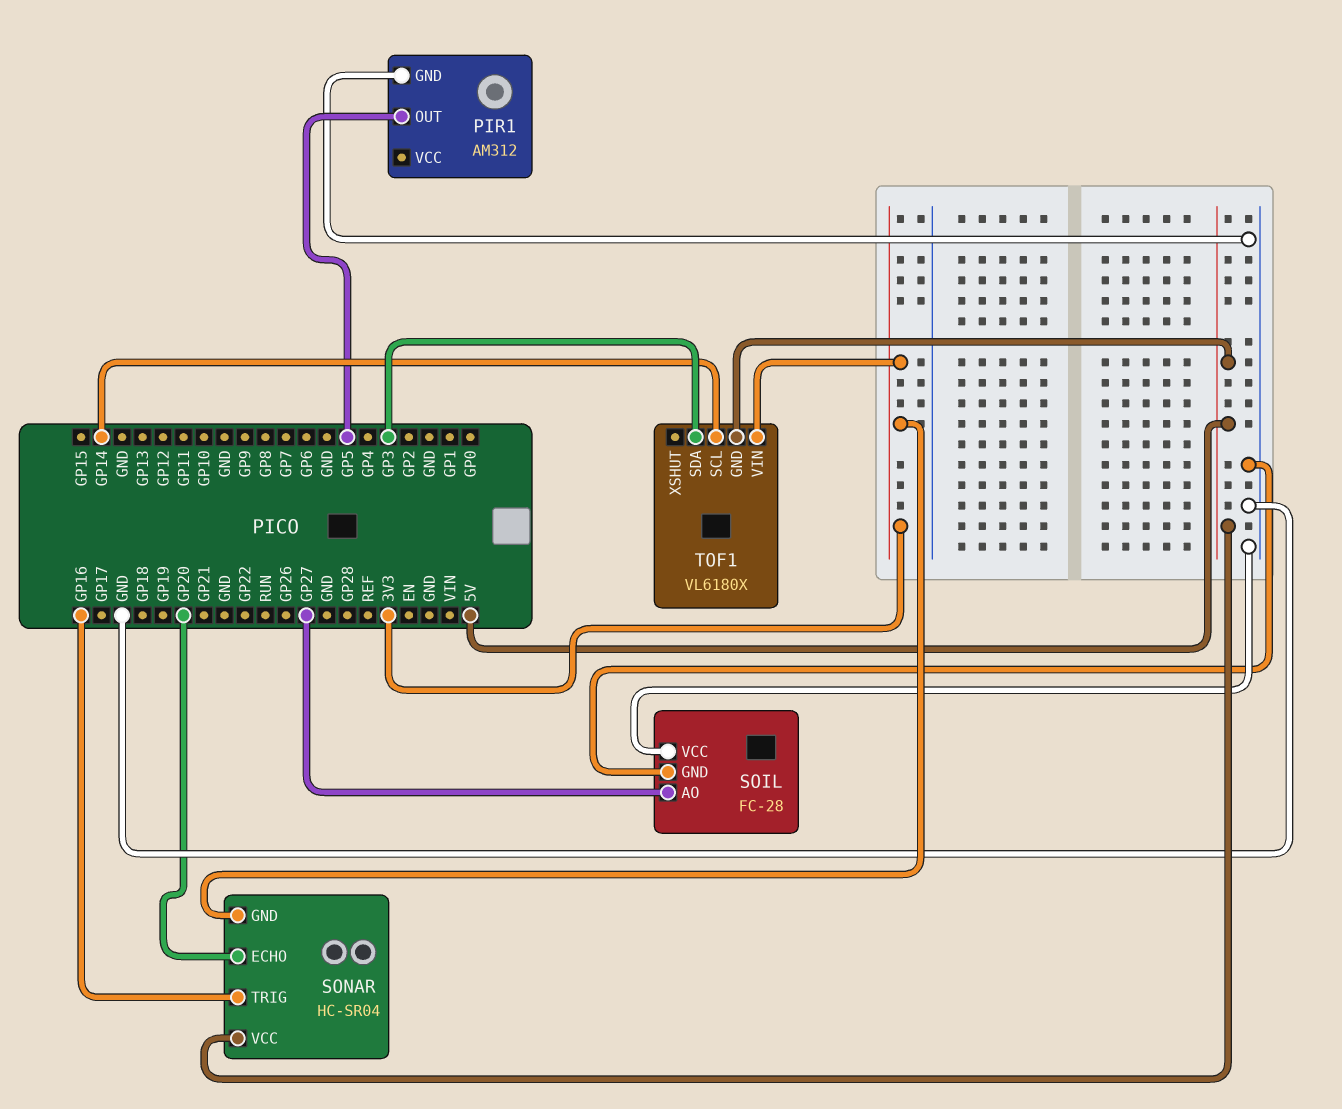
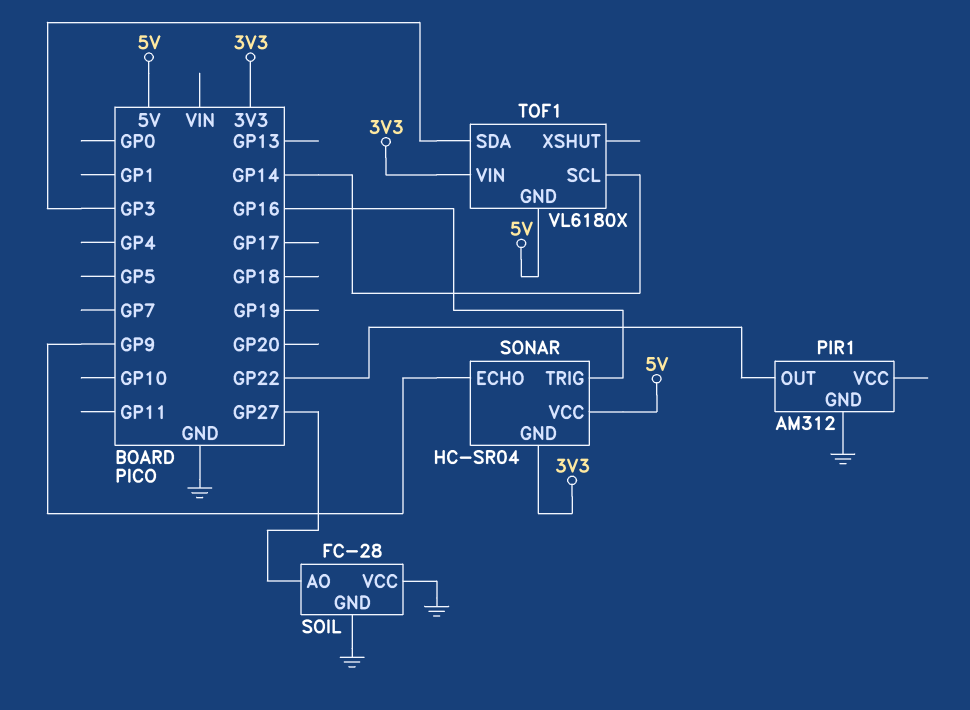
PIR1 pin OUT: GP5 -> GP22
SONAR pin ECHO: GP20 -> GP9

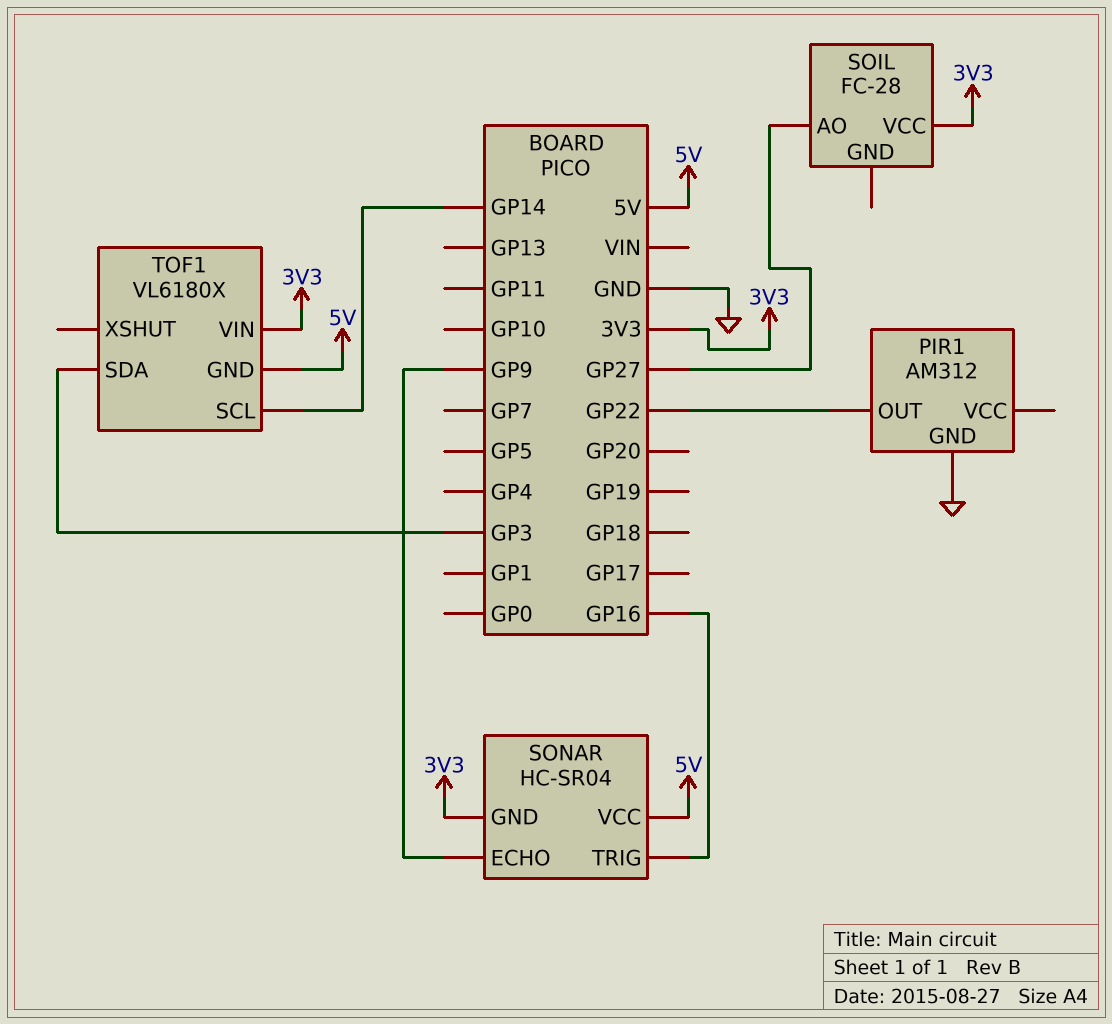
SOIL pin GND: GND -> none
SOIL pin VCC: GND -> 3V3

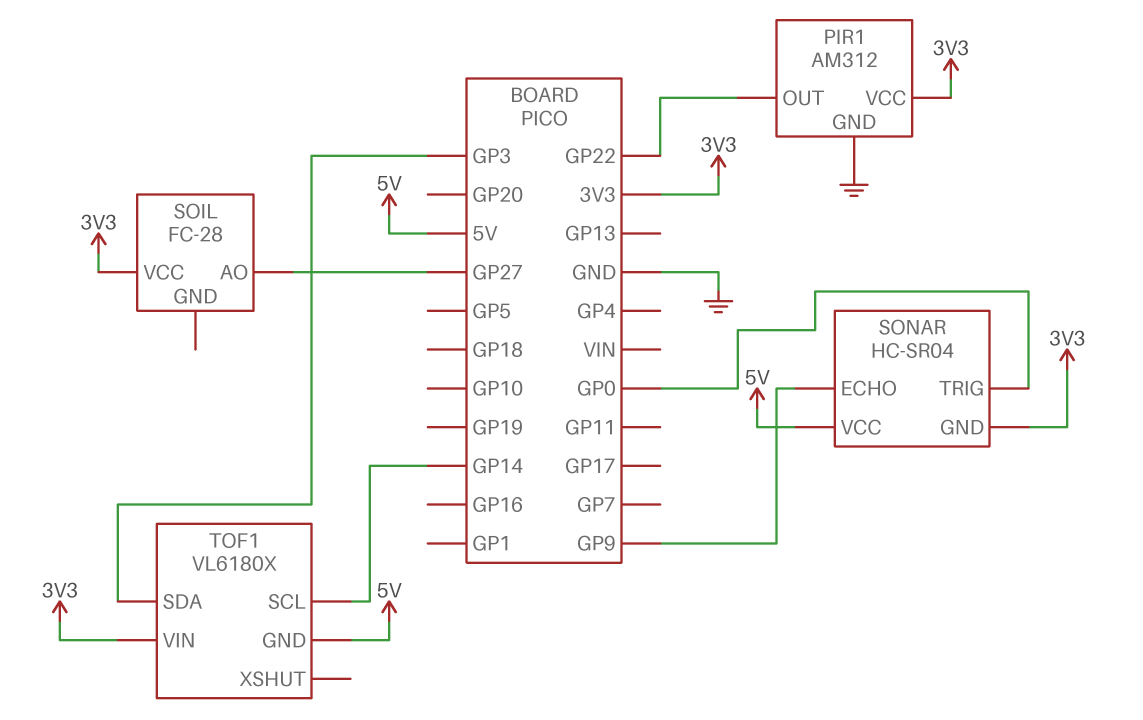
PIR1 pin VCC: none -> 3V3
SONAR pin TRIG: GP16 -> GP0

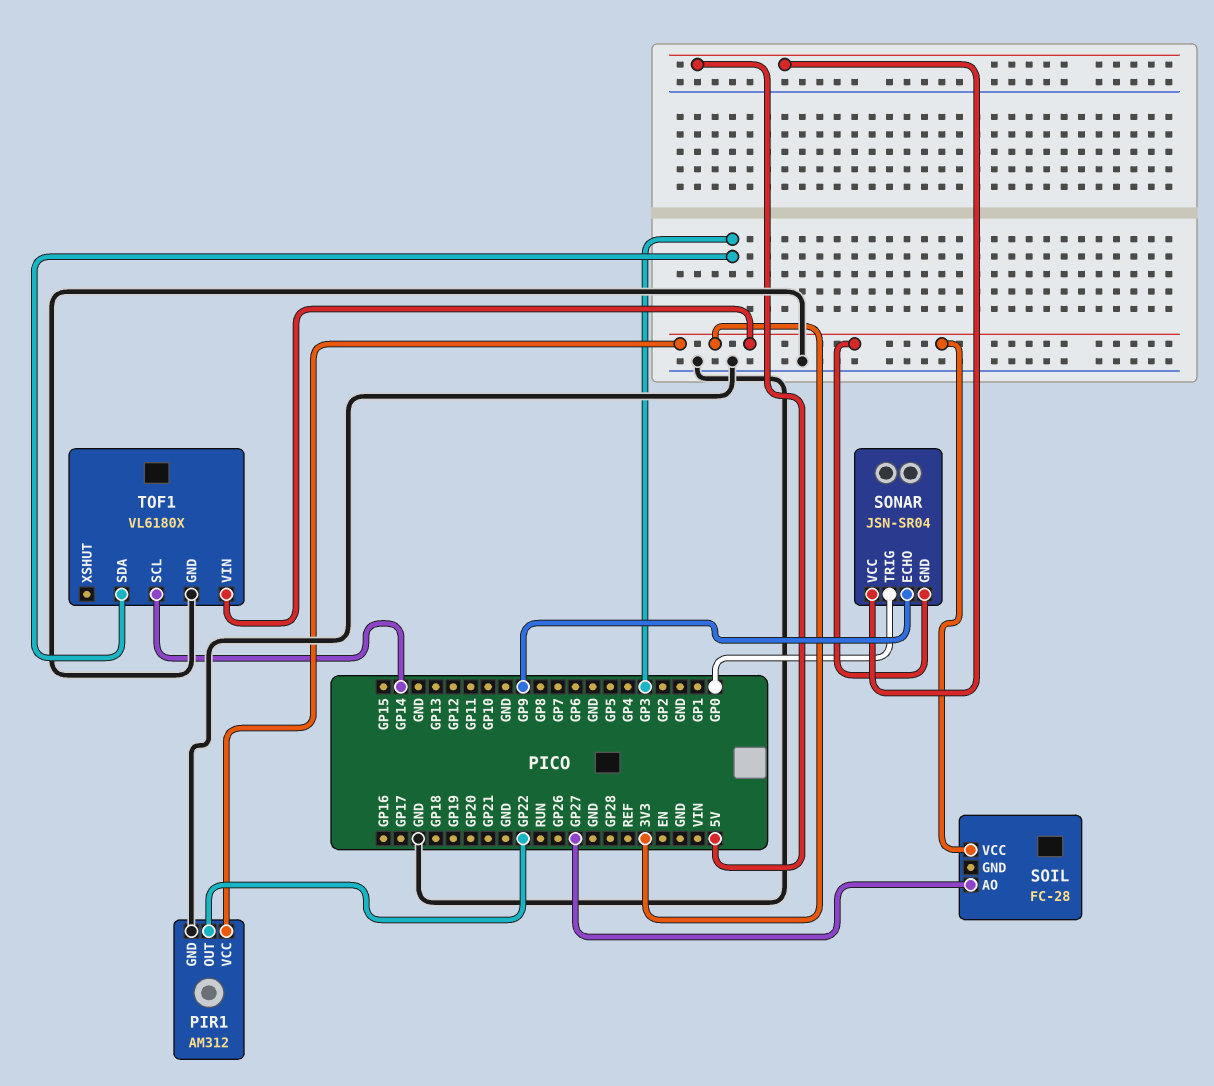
SONAR: HC-SR04 -> JSN-SR04
TOF1 pin GND: 5V -> GND

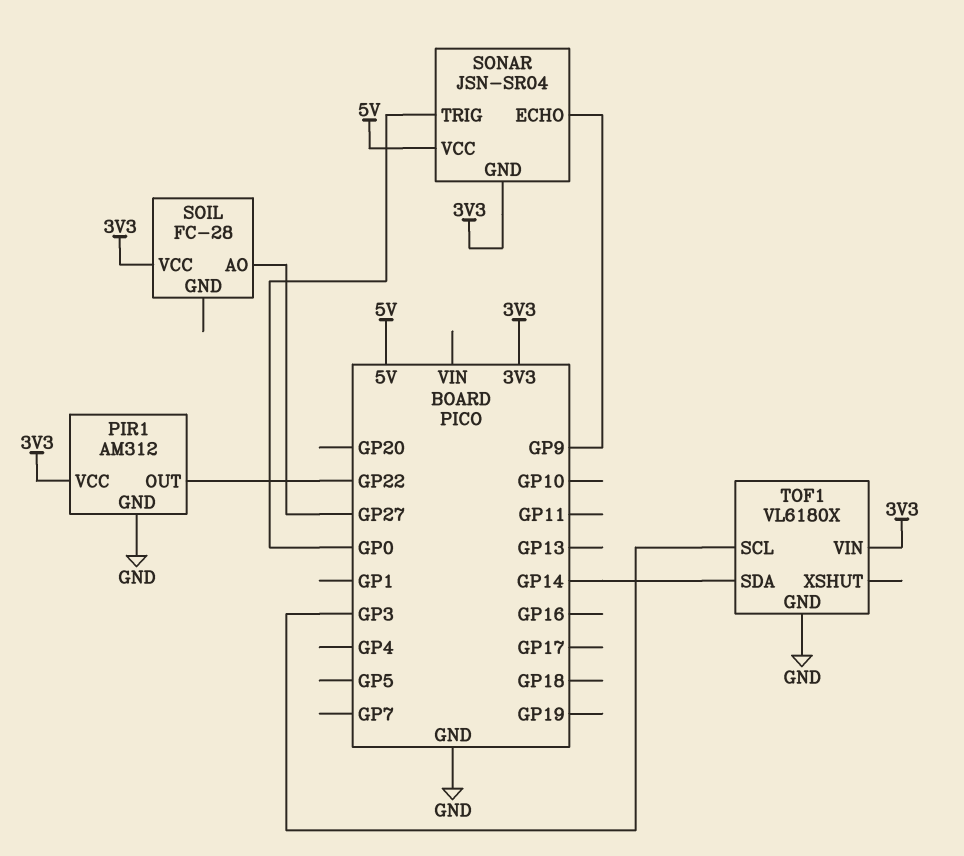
TOF1 pin SCL: GP14 -> GP3
TOF1 pin SDA: GP3 -> GP14

